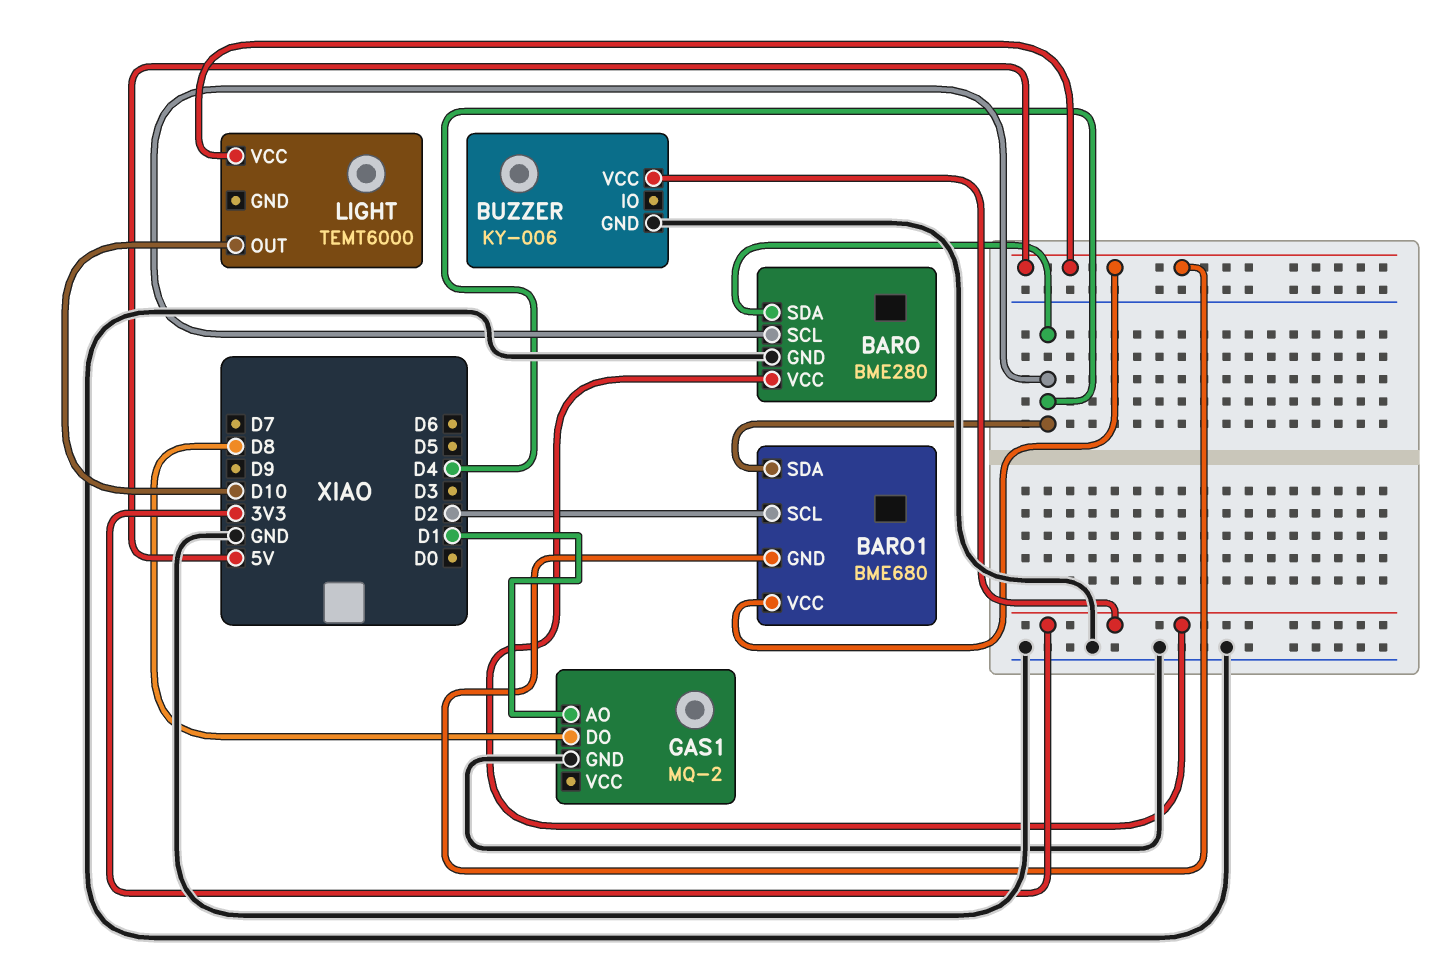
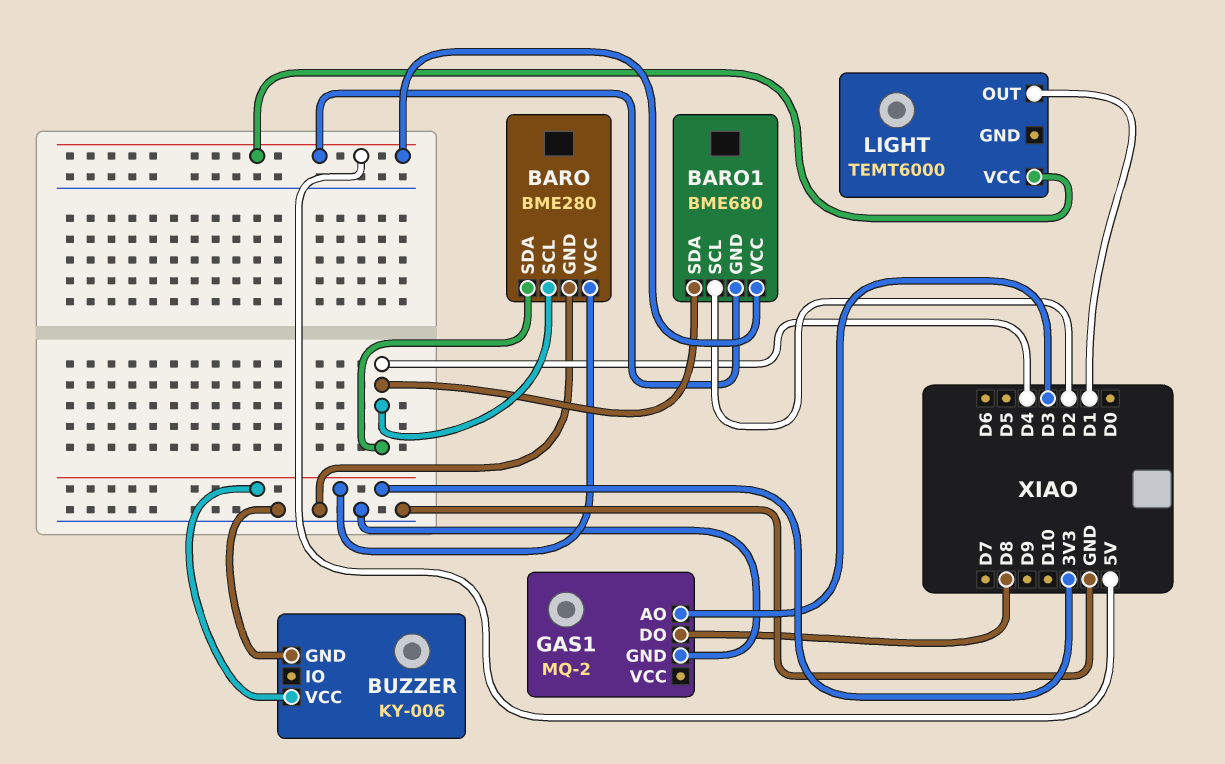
GAS1 pin AO: D1 -> D3
LIGHT pin OUT: D10 -> D1

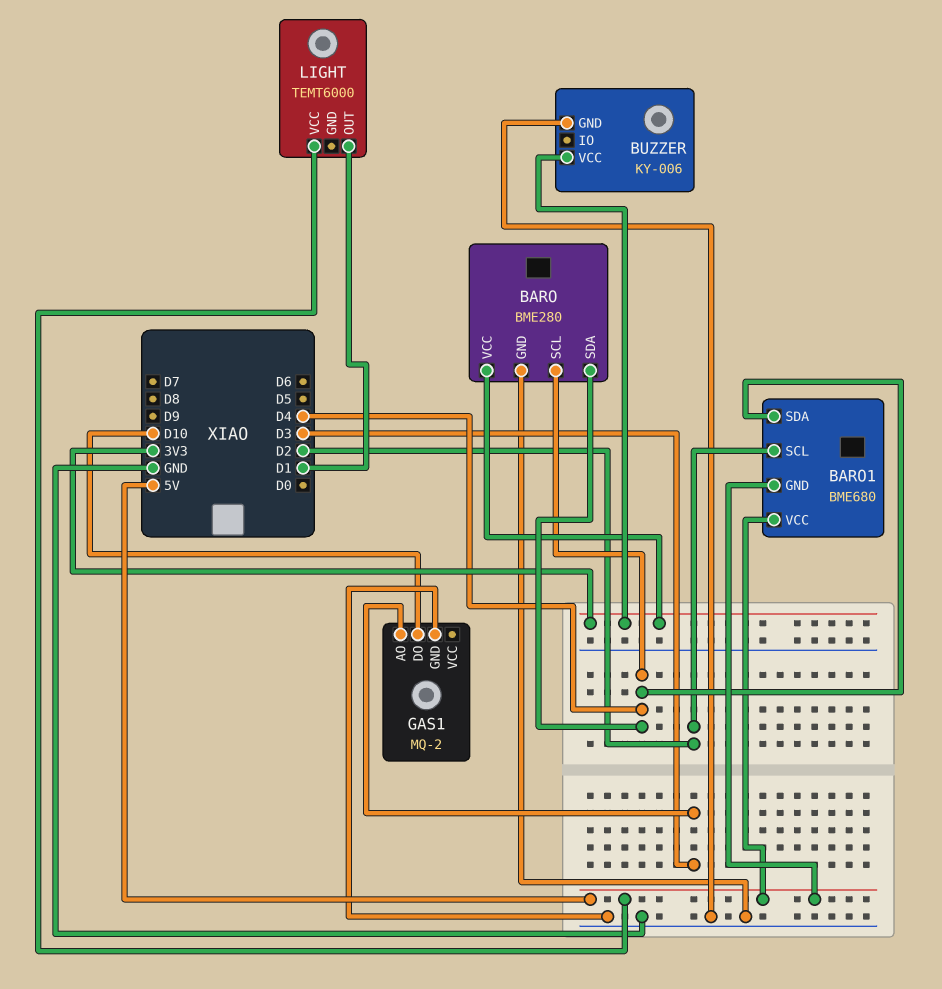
GAS1 pin DO: D8 -> D10

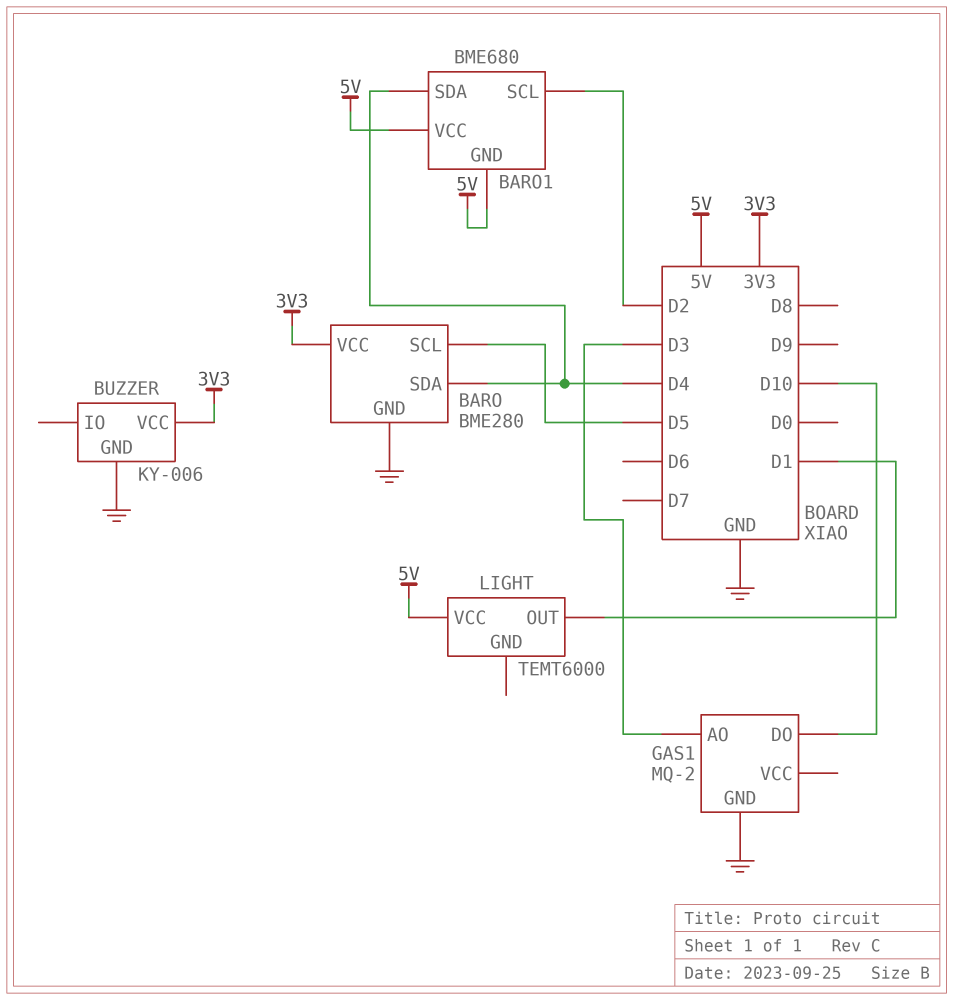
BARO pin SCL: D4 -> D5

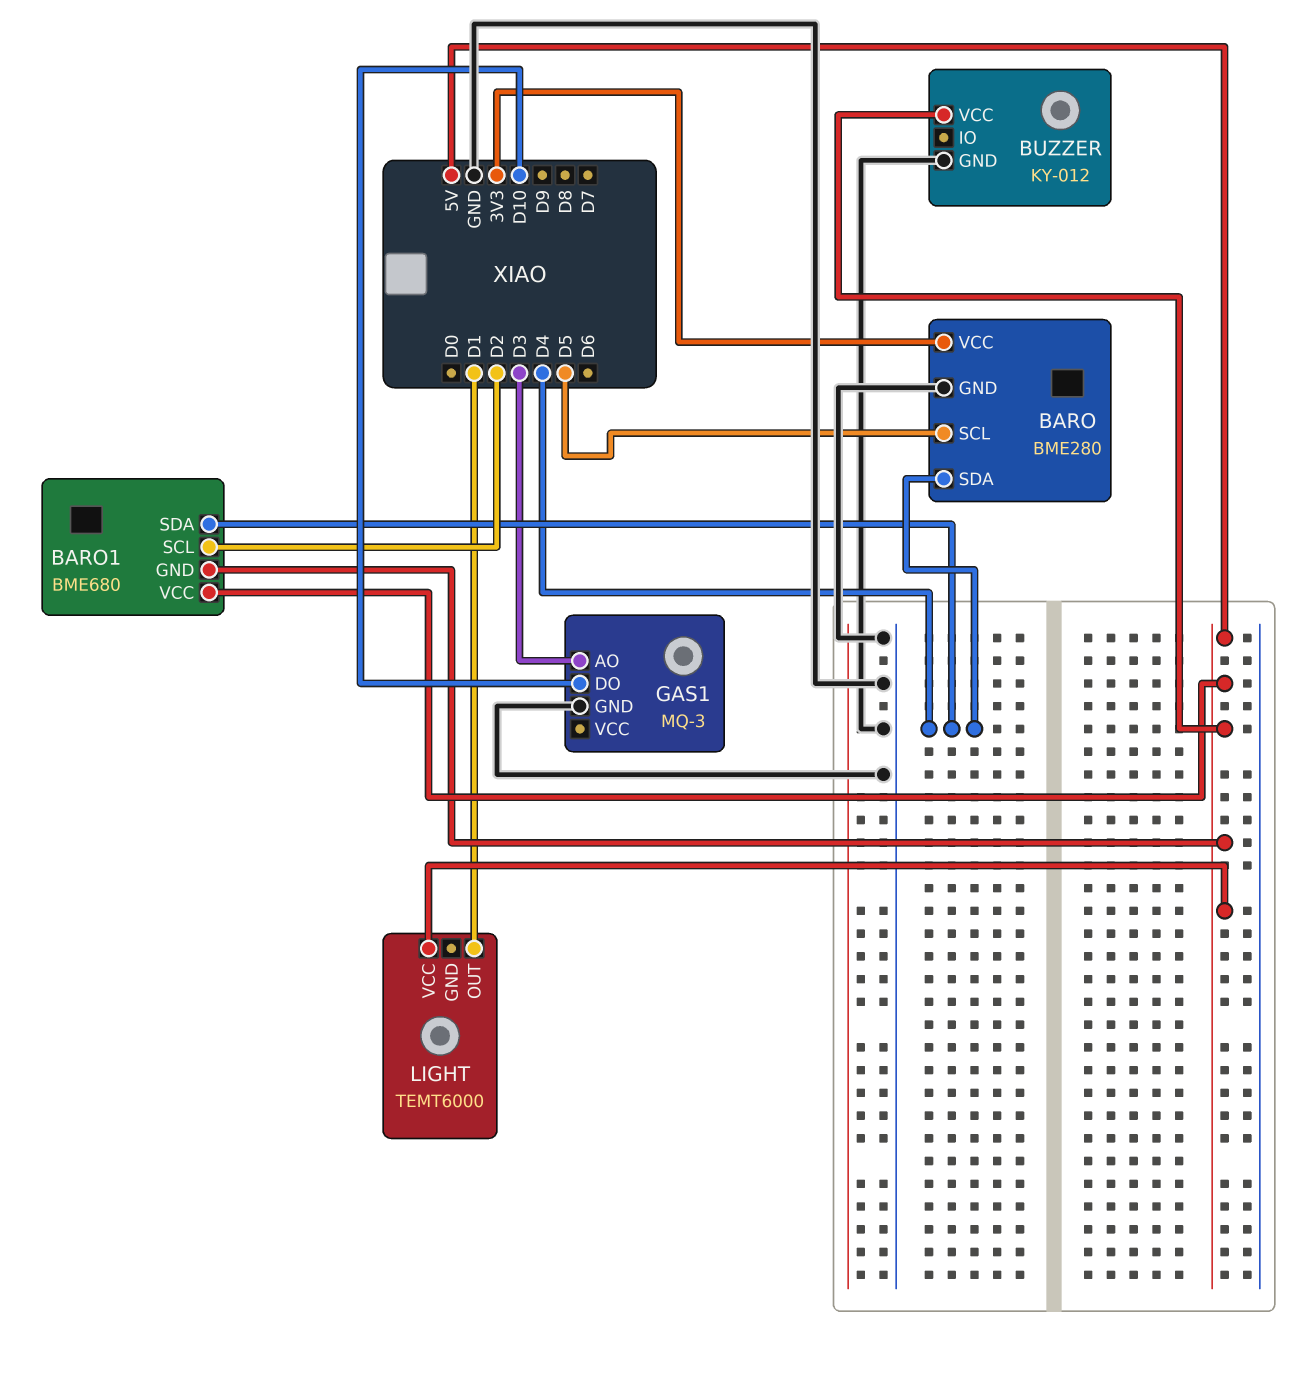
BUZZER: KY-006 -> KY-012
BUZZER pin VCC: 3V3 -> 5V
GAS1: MQ-2 -> MQ-3

